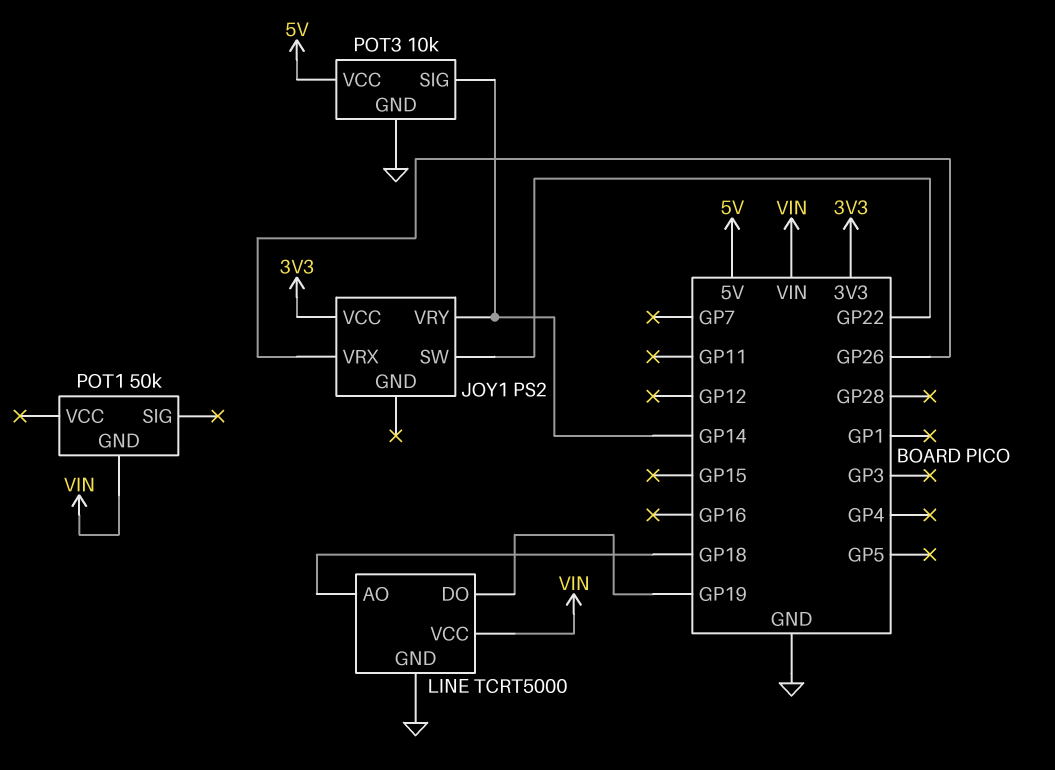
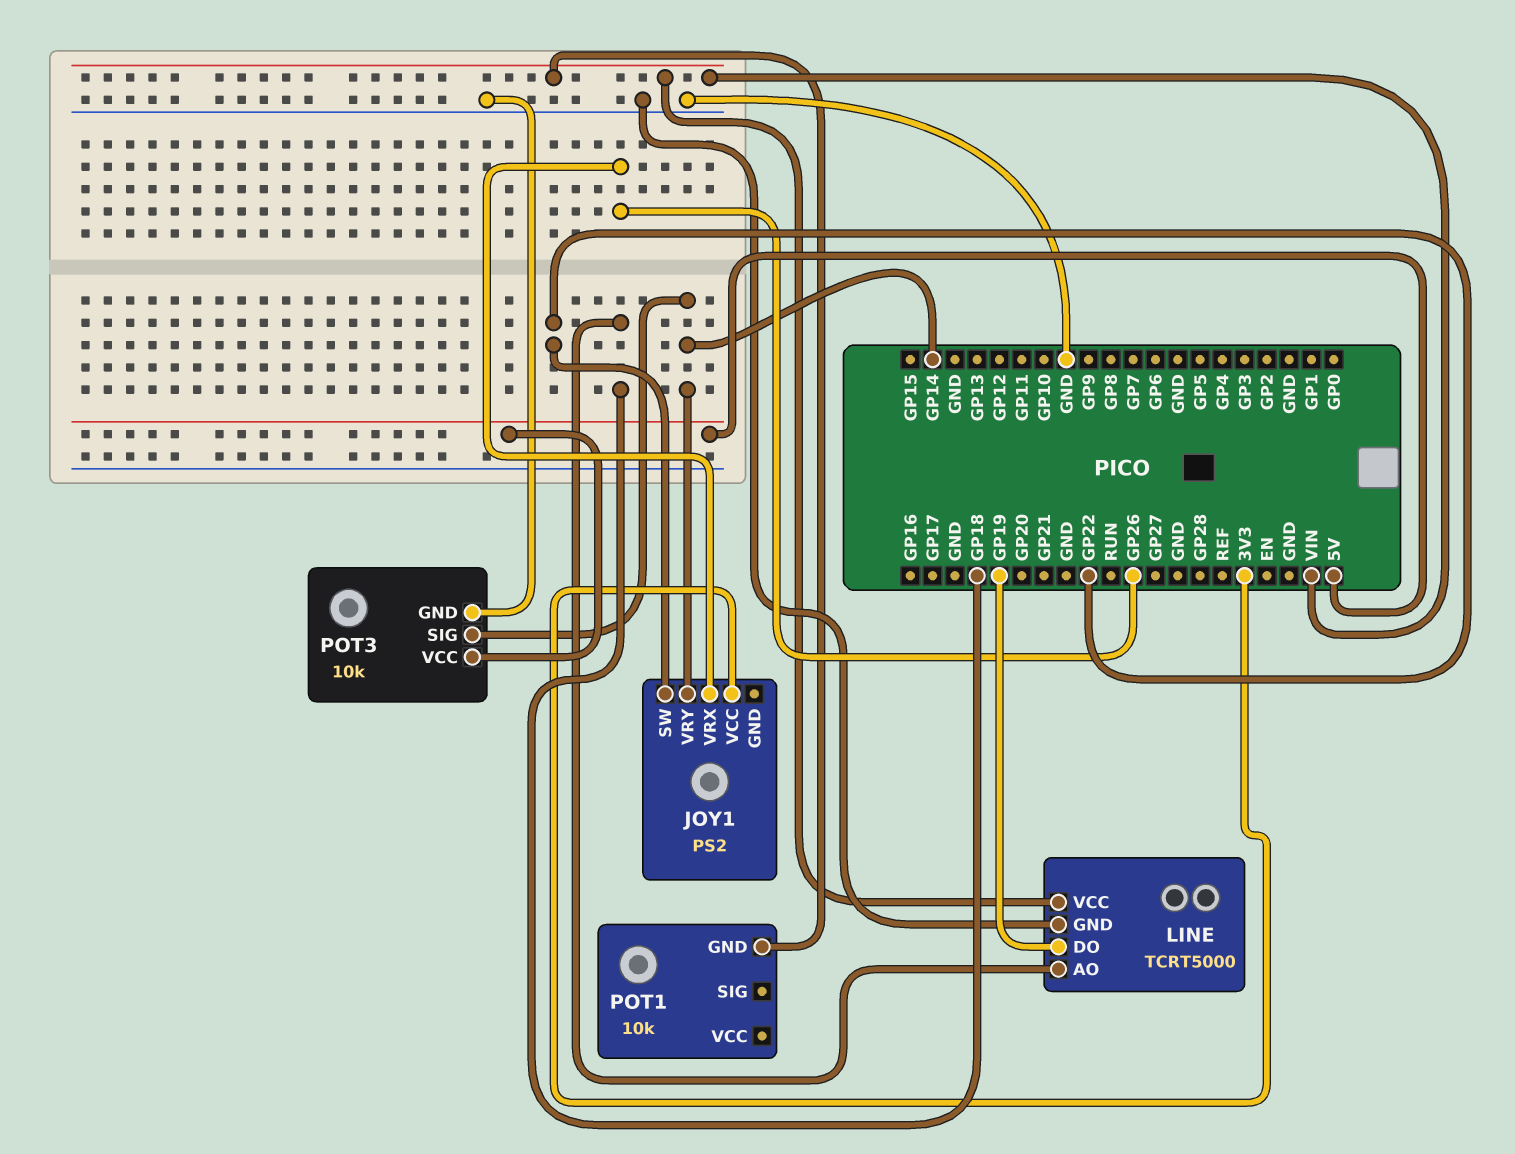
POT1: 50k -> 10k

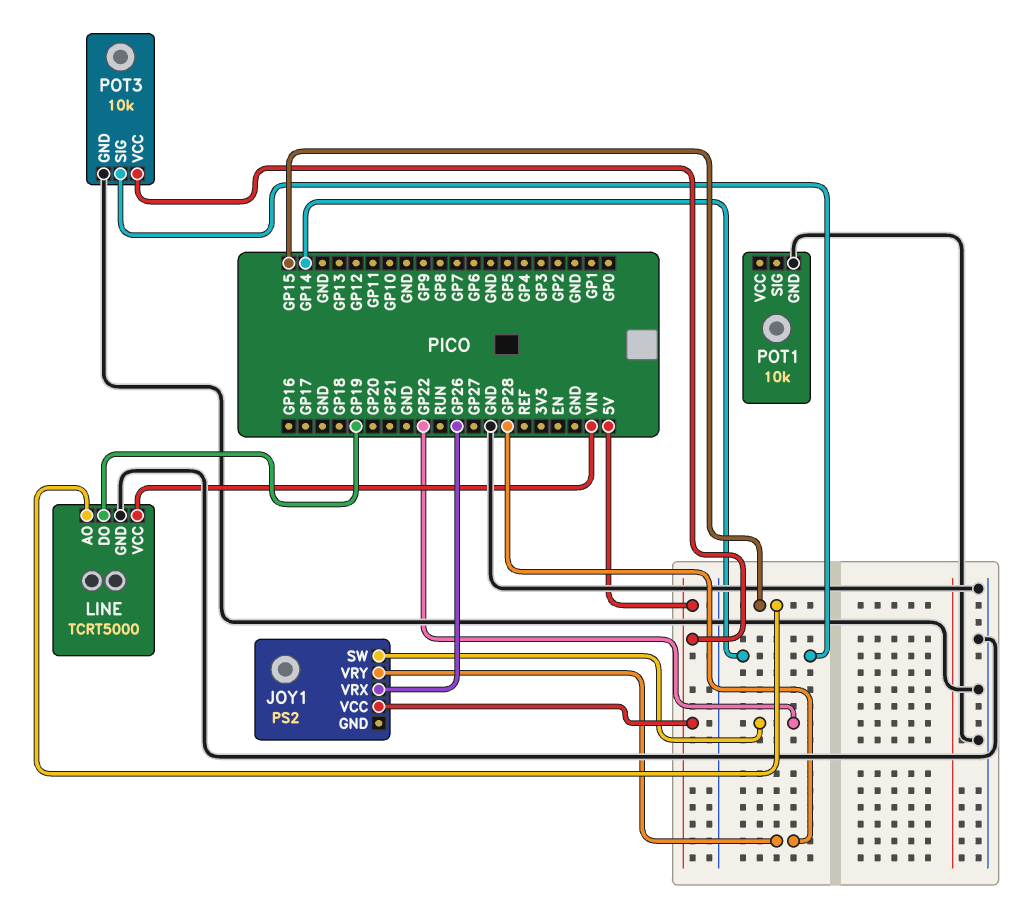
JOY1 pin VCC: 3V3 -> 5V
JOY1 pin VRY: GP14 -> GP28
LINE pin AO: GP18 -> GP15
POT1 pin GND: VIN -> GND

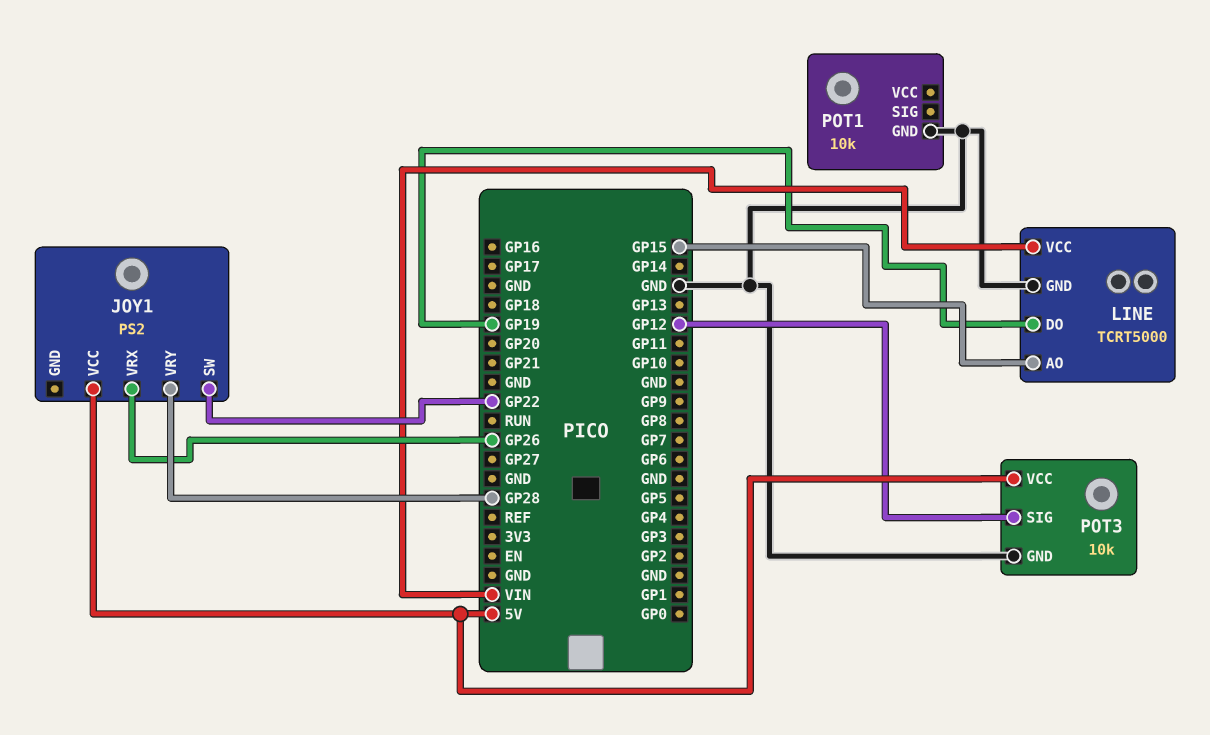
POT3 pin SIG: GP14 -> GP12

